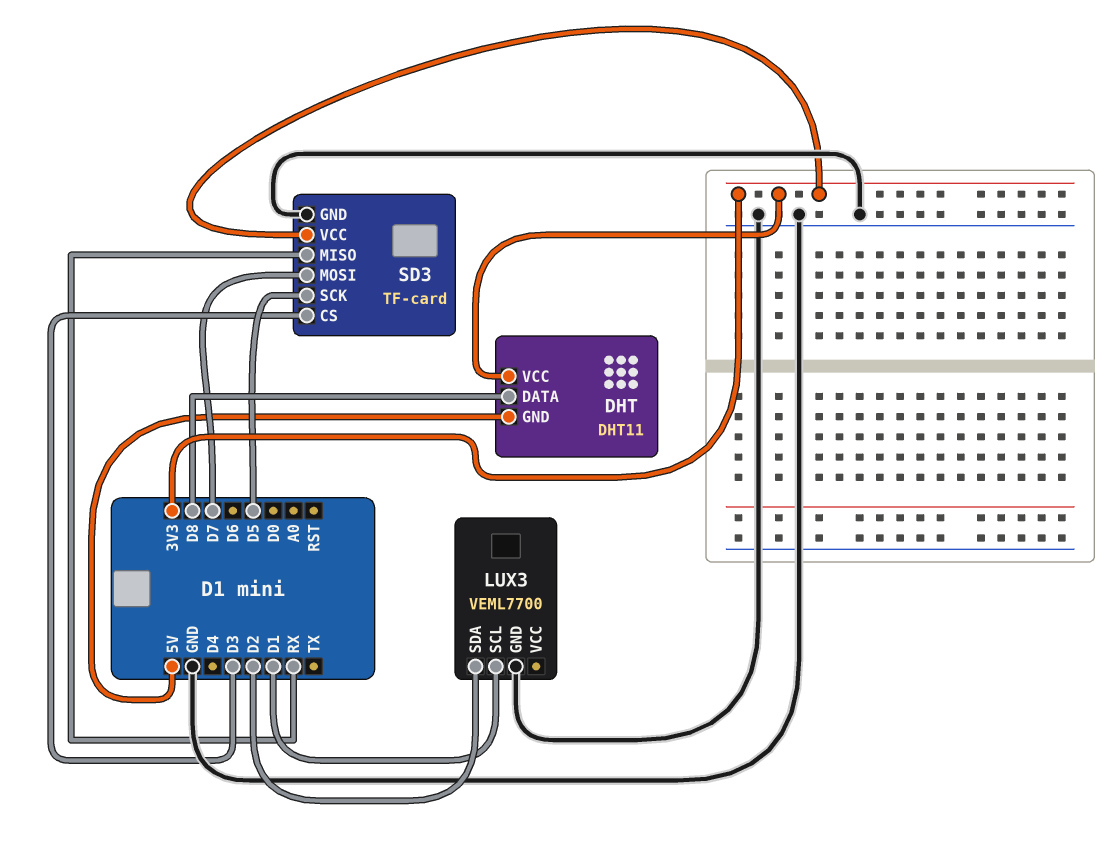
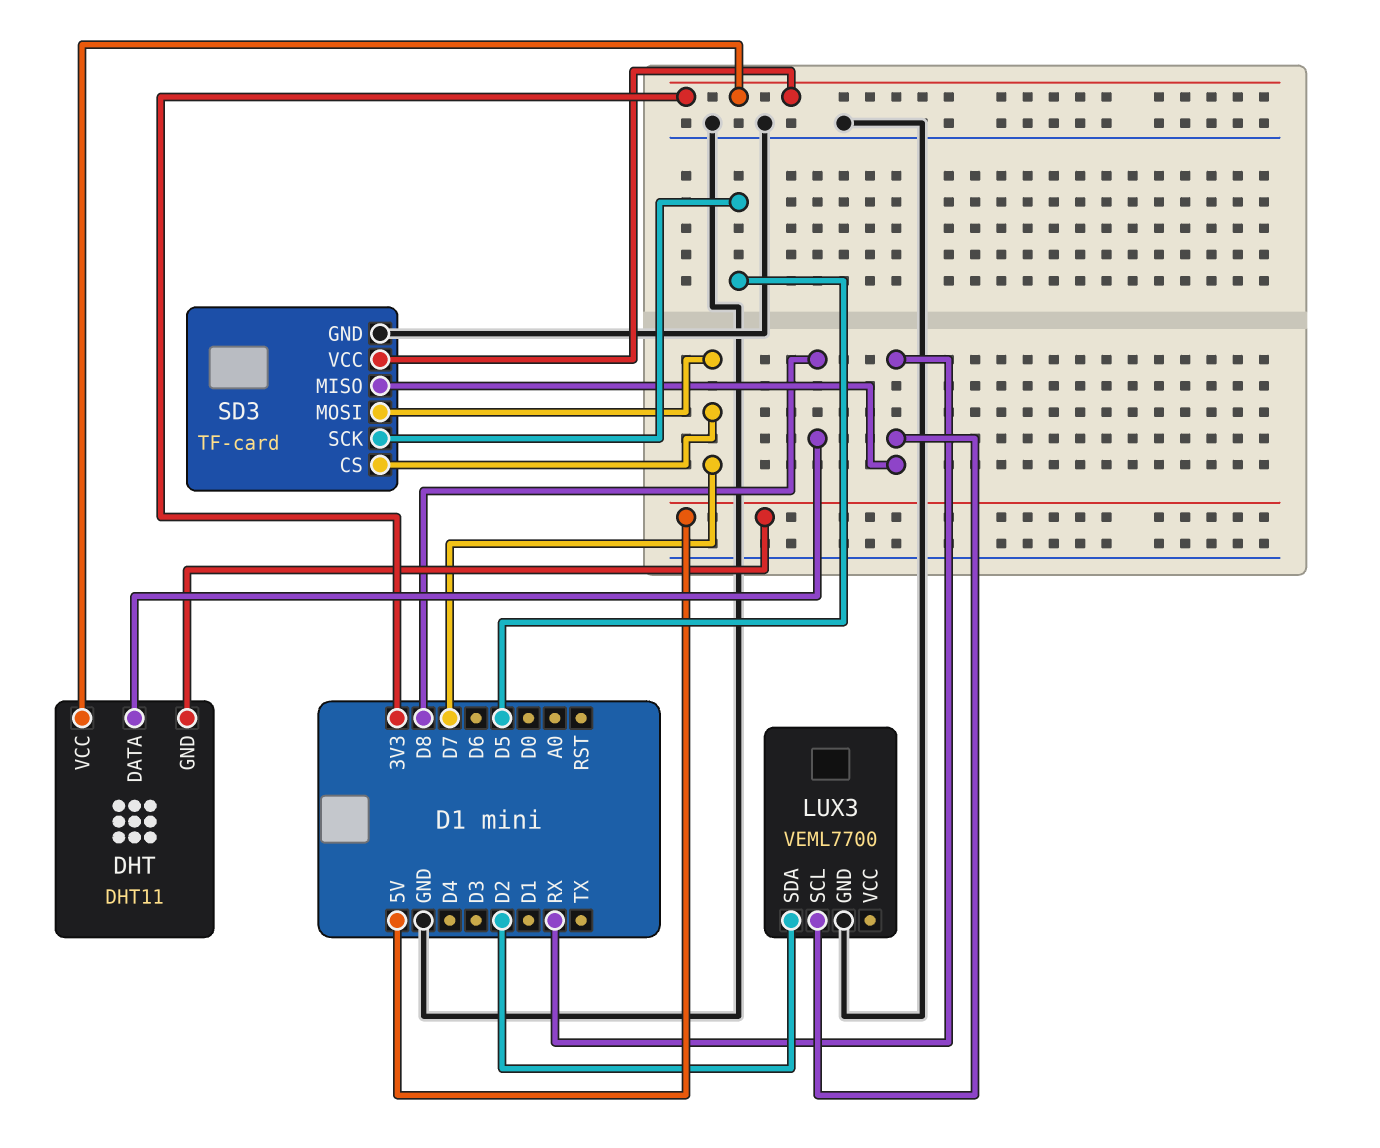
LUX3 pin SCL: D1 -> RX
SD3 pin CS: D3 -> D7

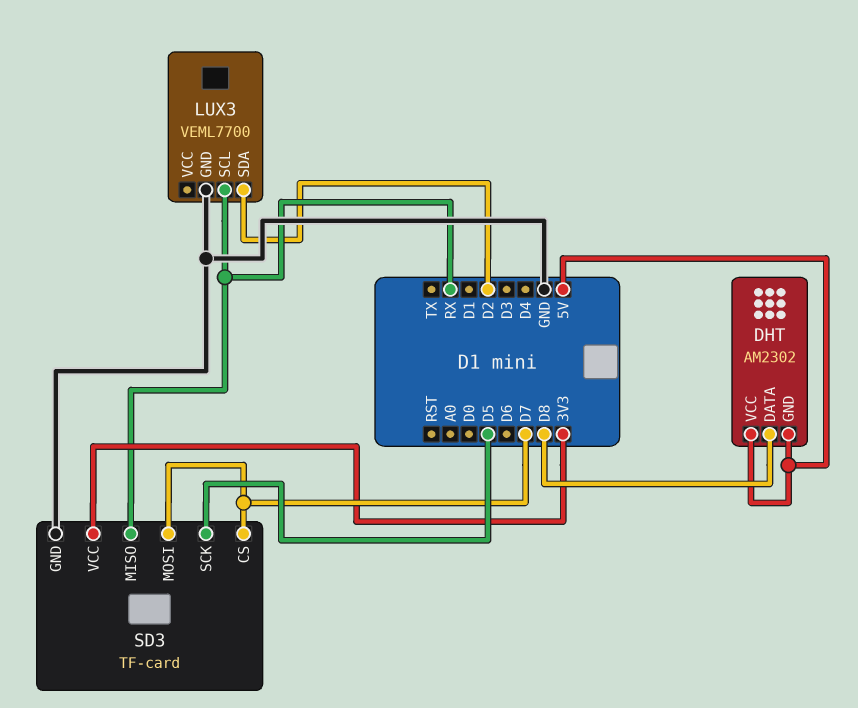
DHT: DHT11 -> AM2302
DHT pin VCC: 3V3 -> 5V

